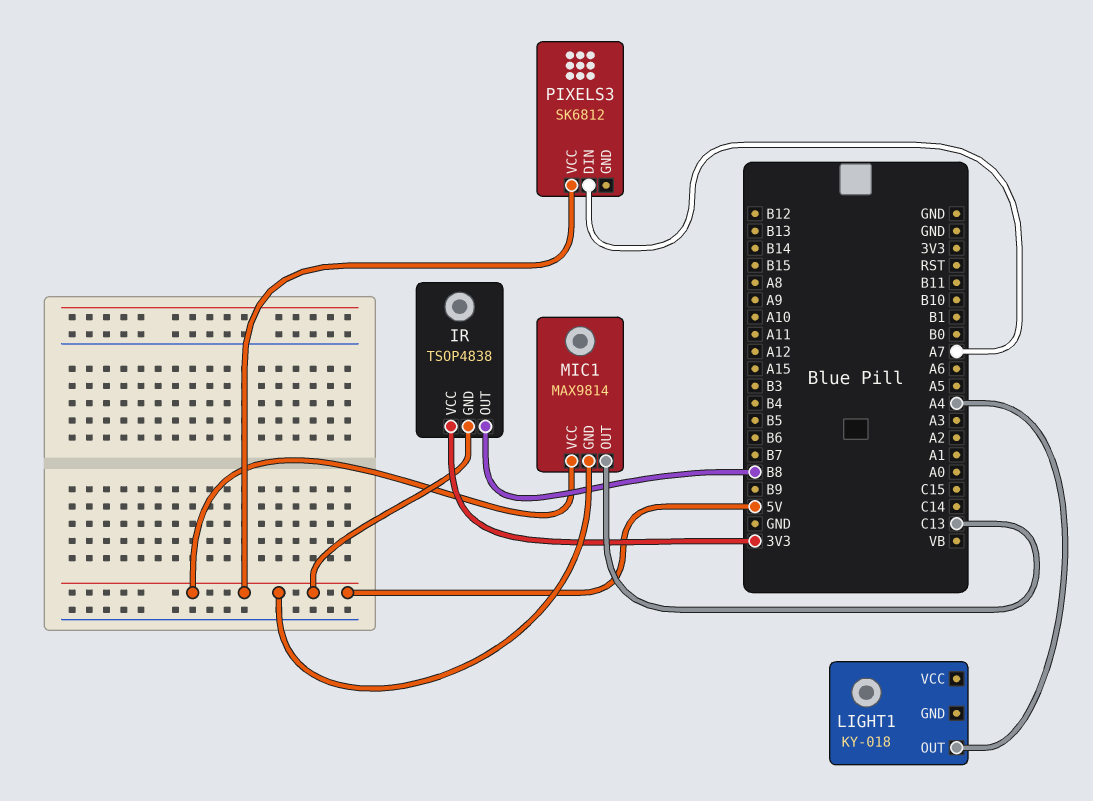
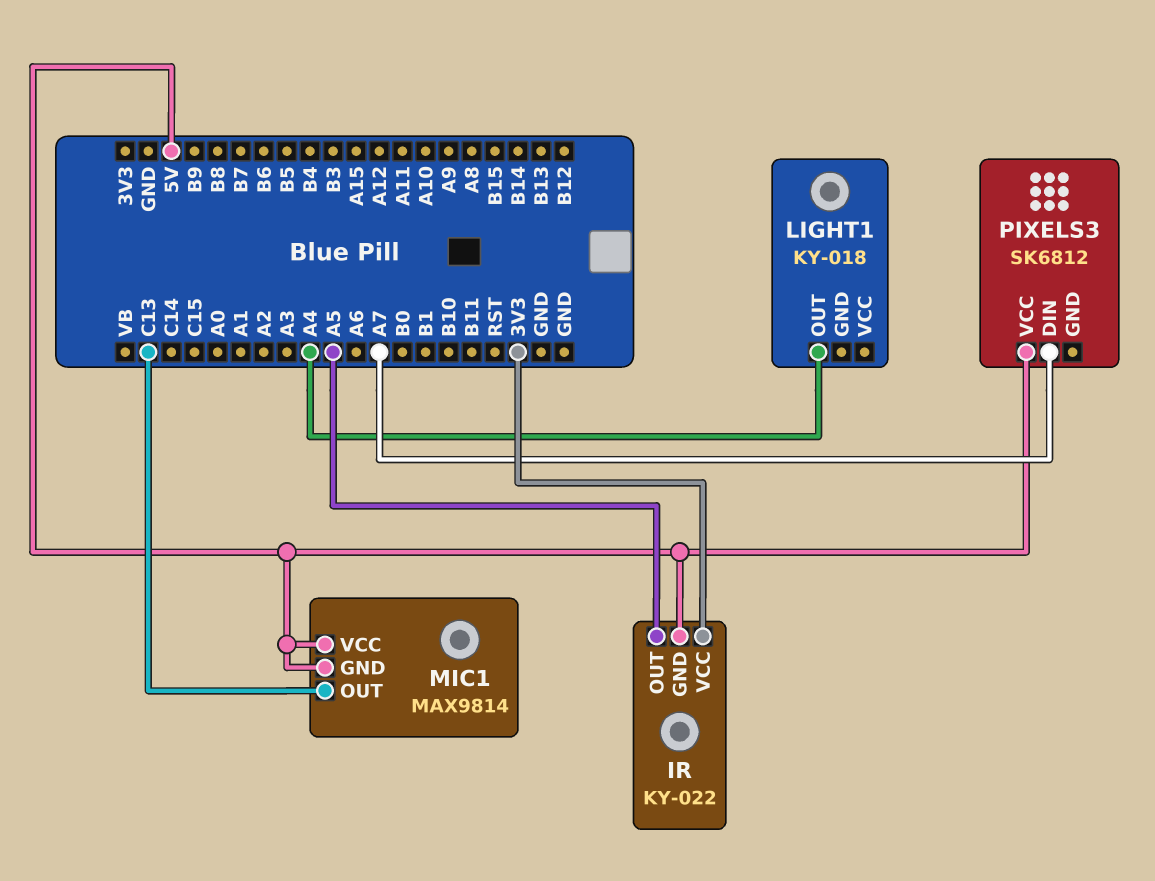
IR: TSOP4838 -> KY-022
IR pin OUT: B8 -> A5

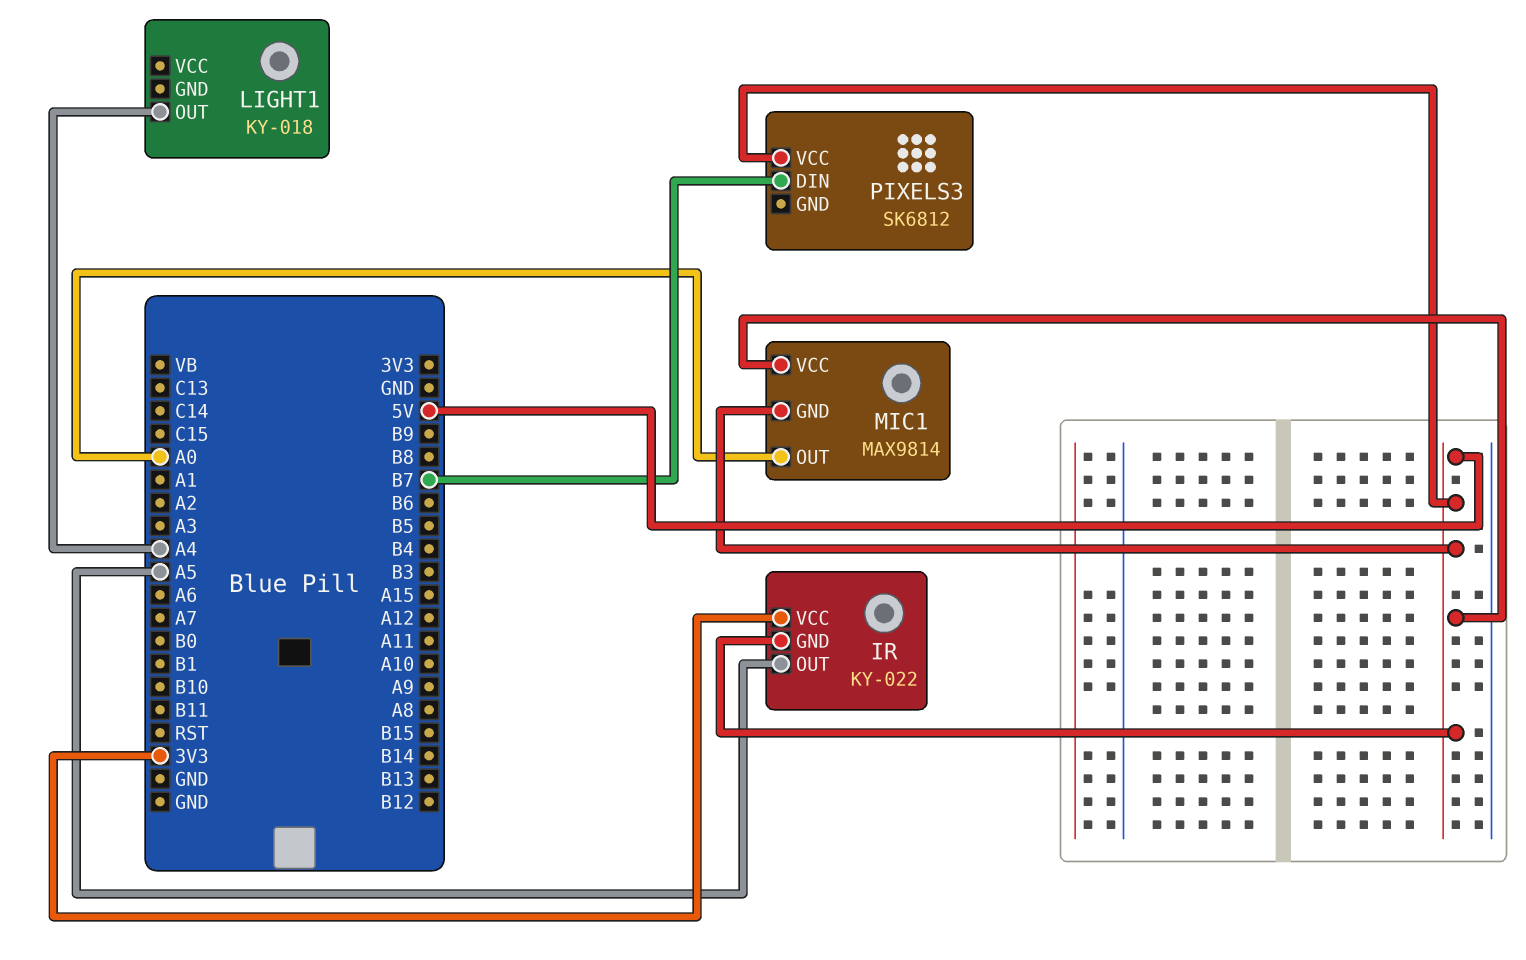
MIC1 pin OUT: C13 -> A0
PIXELS3 pin DIN: A7 -> B7

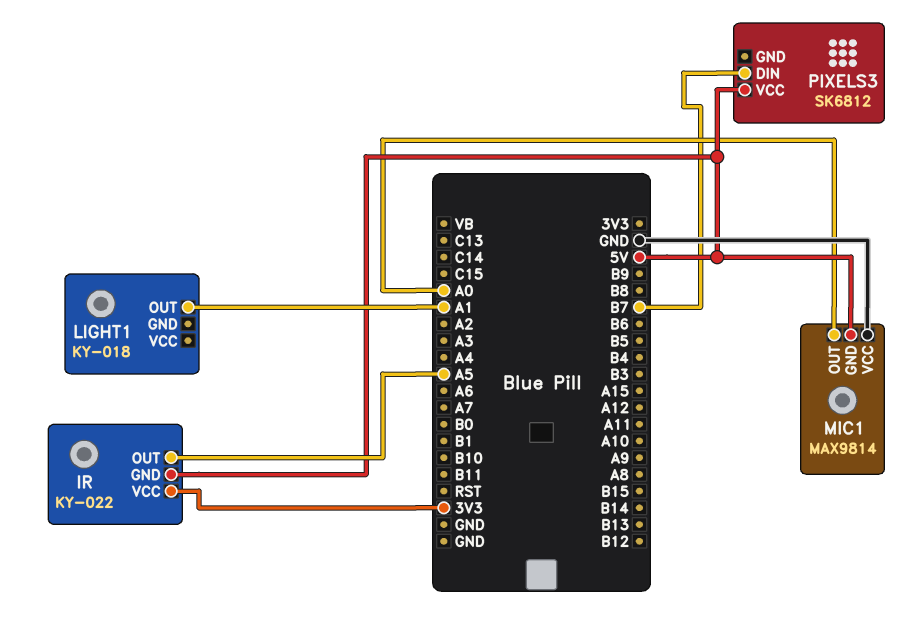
LIGHT1 pin OUT: A4 -> A1
MIC1 pin VCC: 5V -> GND

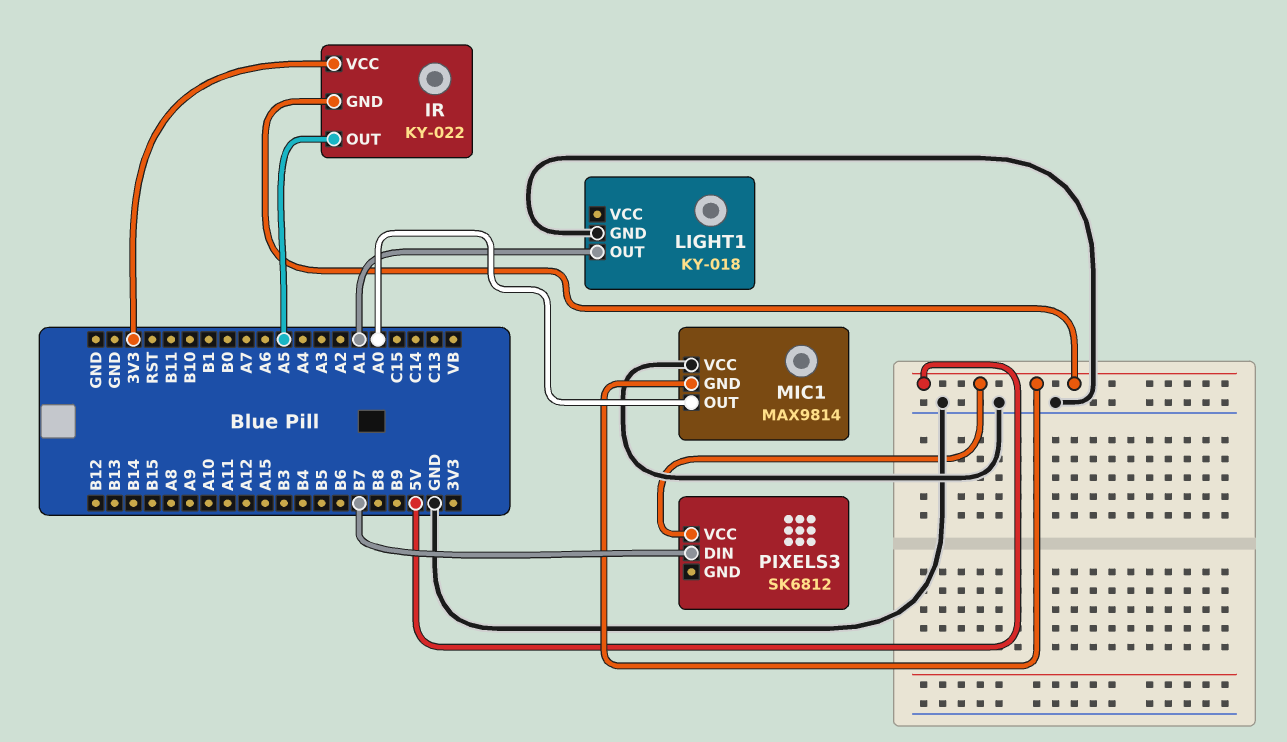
LIGHT1 pin GND: none -> GND

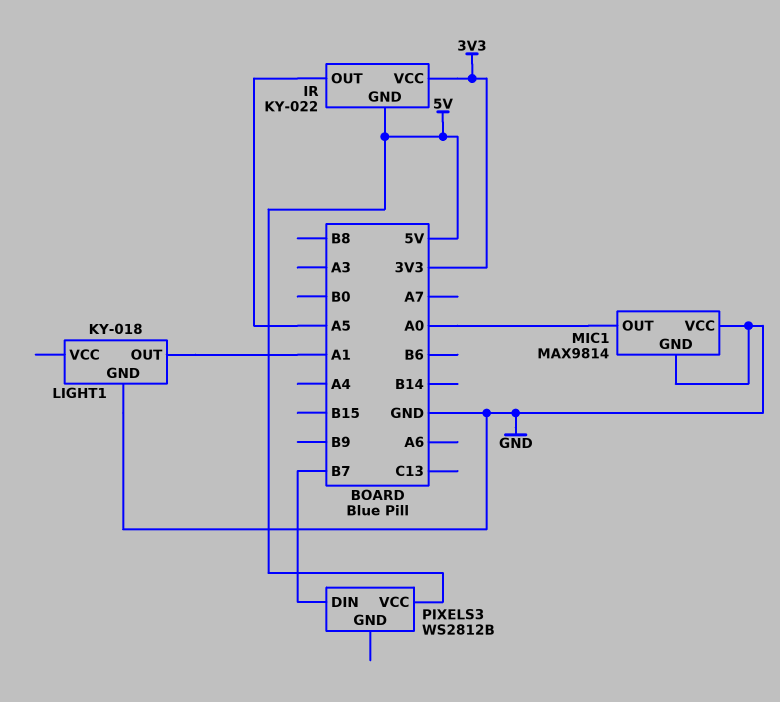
MIC1 pin GND: 5V -> GND
PIXELS3: SK6812 -> WS2812B

